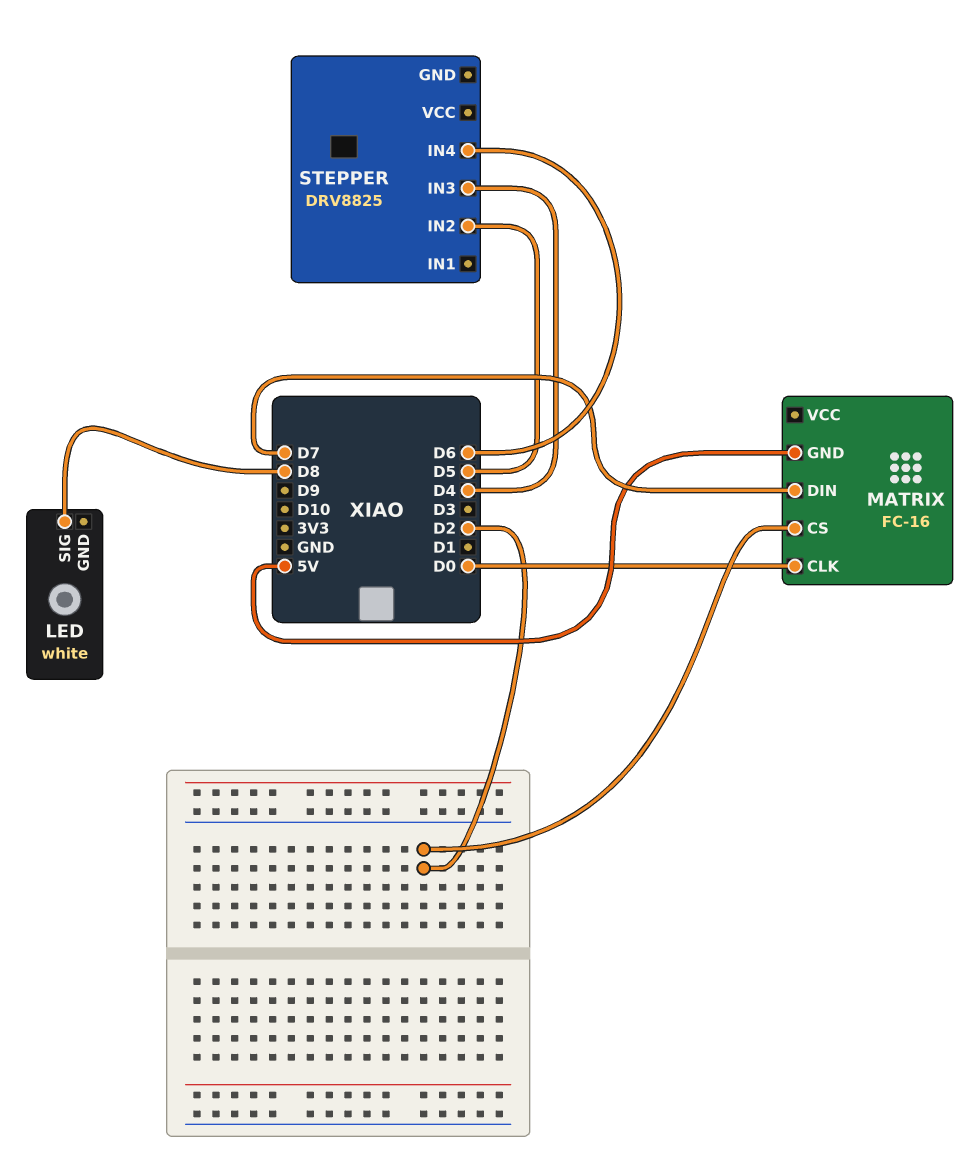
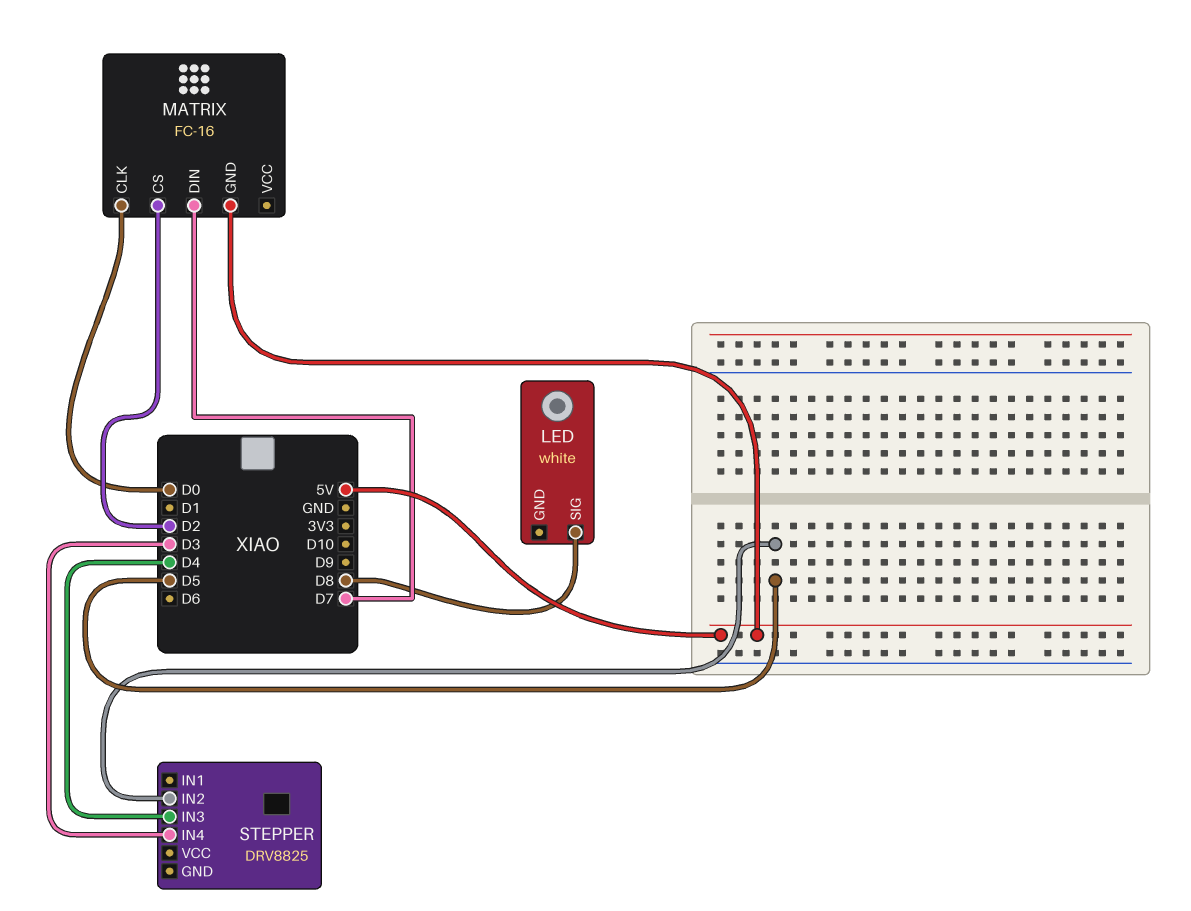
STEPPER pin IN4: D6 -> D3

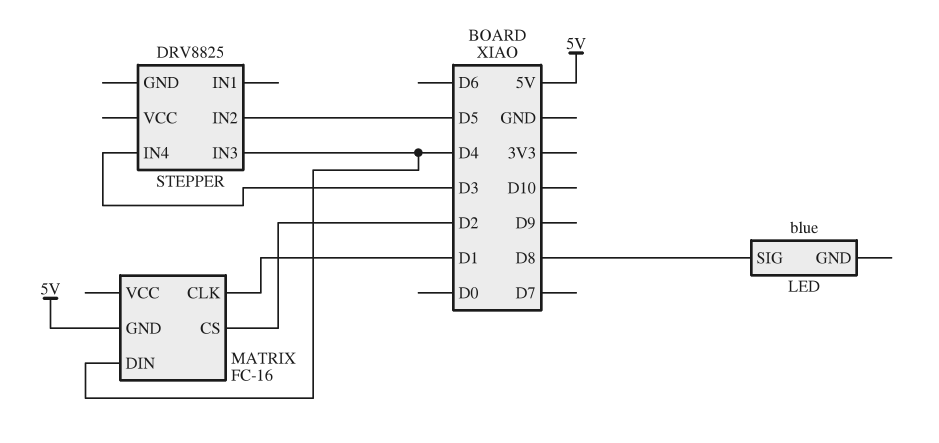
LED: white -> blue
MATRIX pin CLK: D0 -> D1
MATRIX pin DIN: D7 -> D4

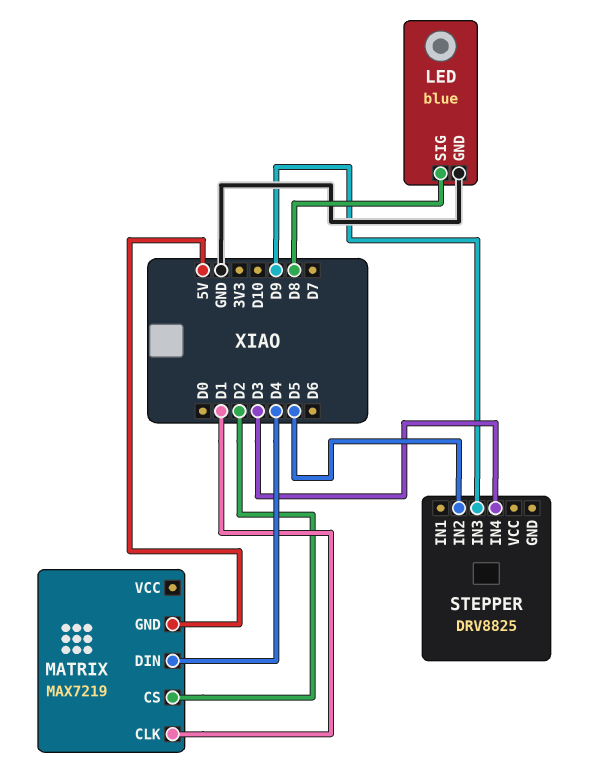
LED pin GND: none -> GND
MATRIX: FC-16 -> MAX7219
STEPPER pin IN3: D4 -> D9

